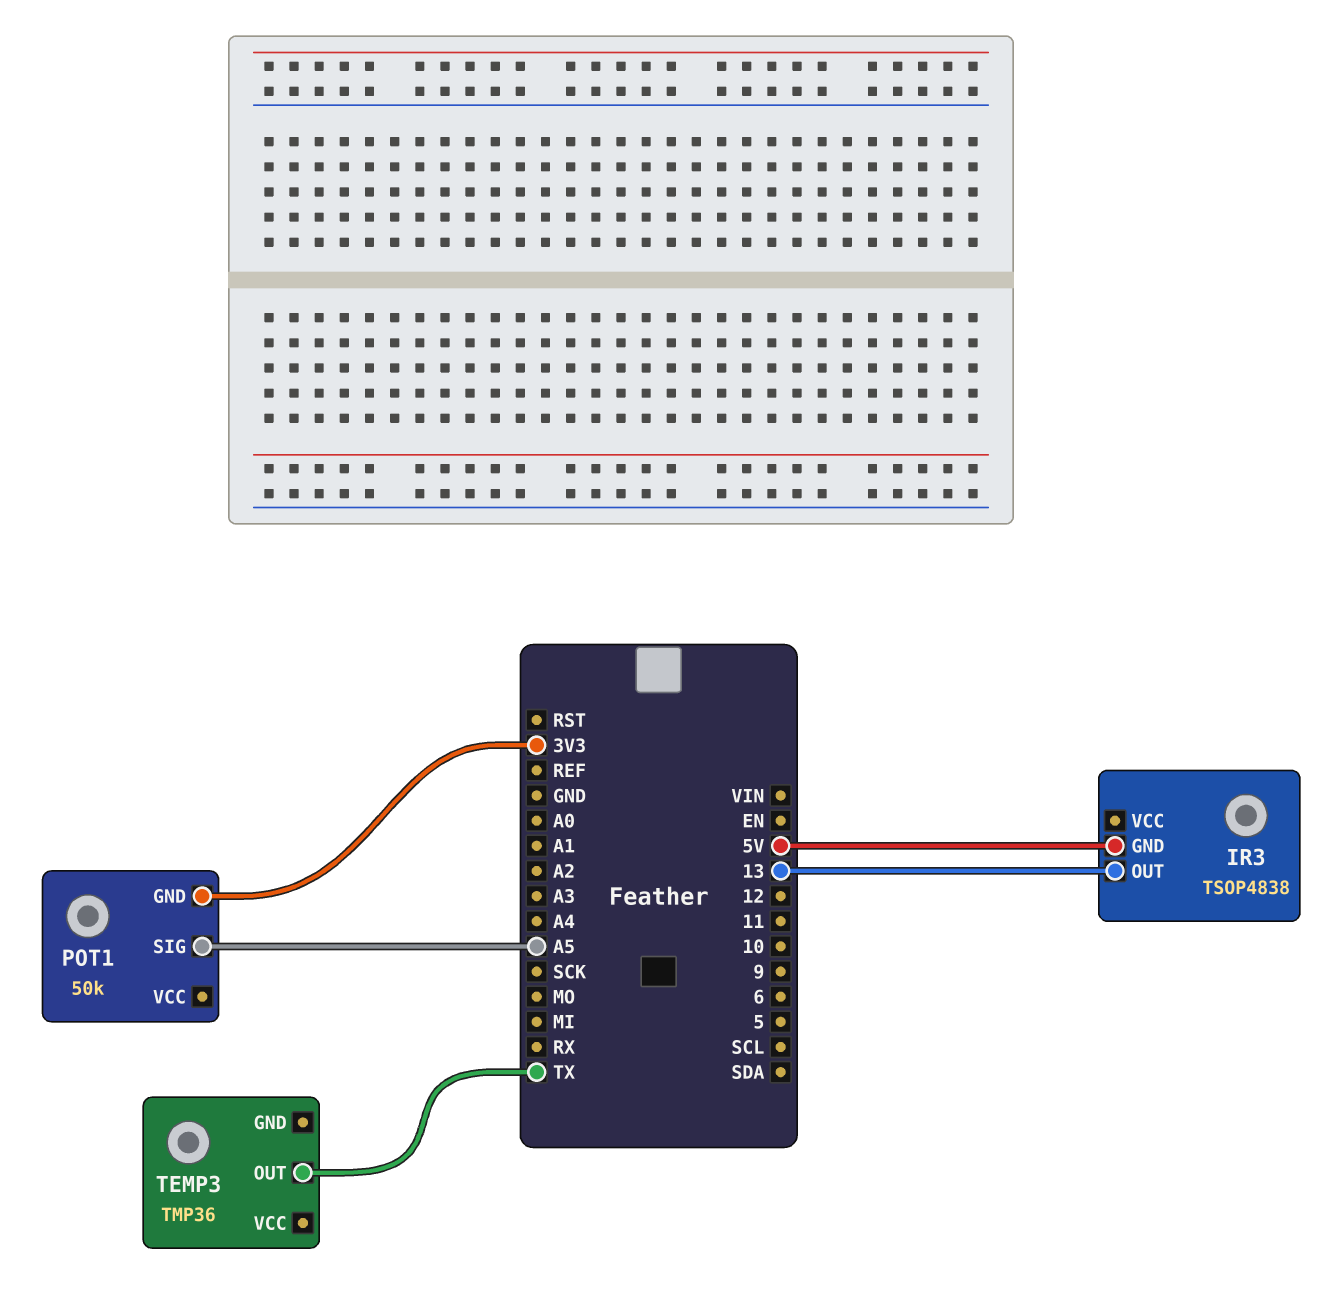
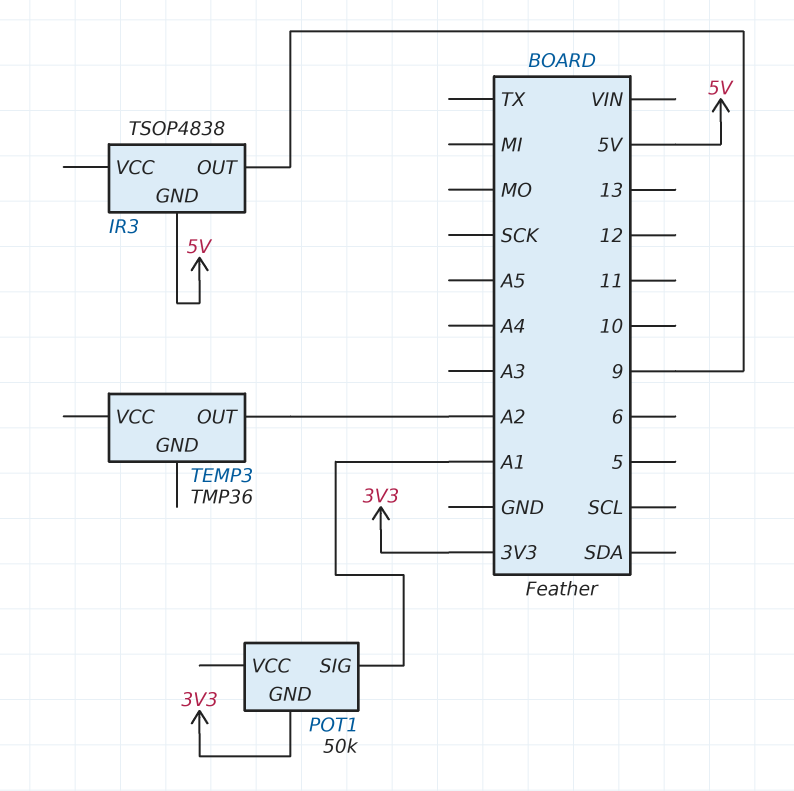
IR3 pin OUT: 13 -> 9
POT1 pin SIG: A5 -> A1
TEMP3 pin OUT: TX -> A2

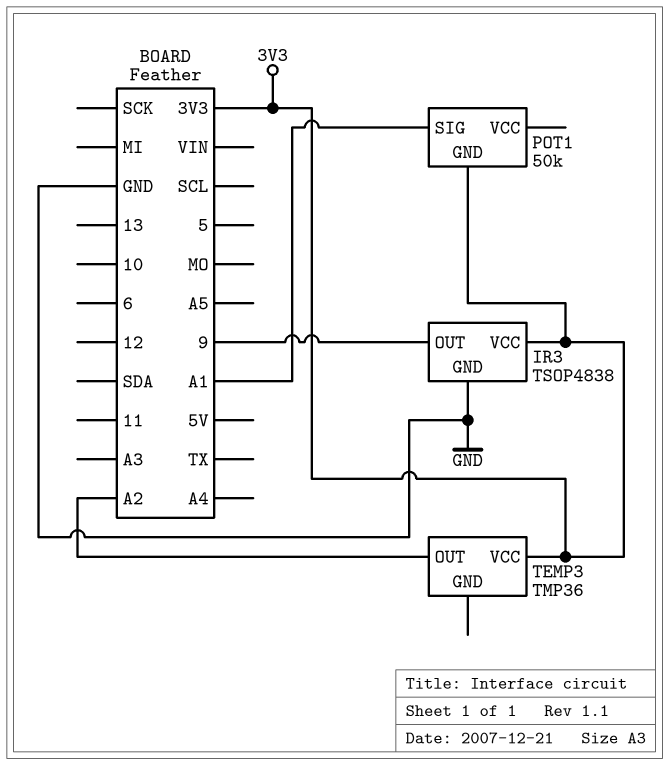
IR3 pin GND: 5V -> GND
IR3 pin VCC: none -> 3V3
TEMP3 pin VCC: none -> 3V3

